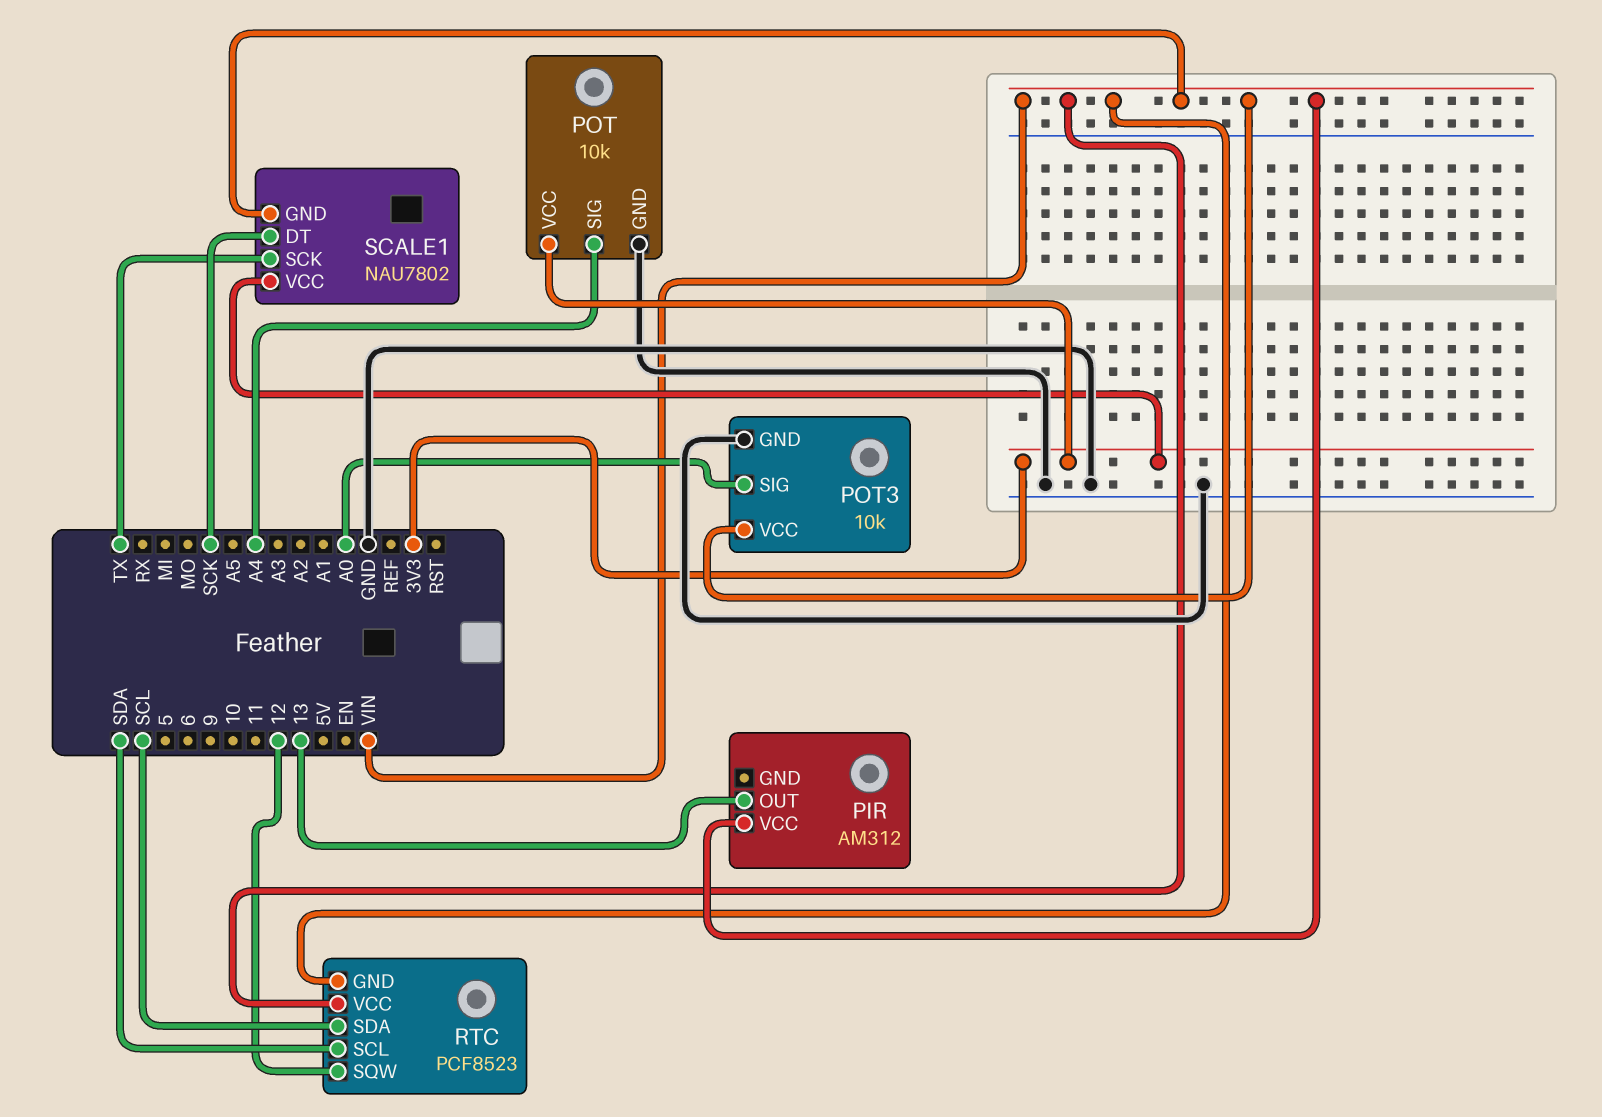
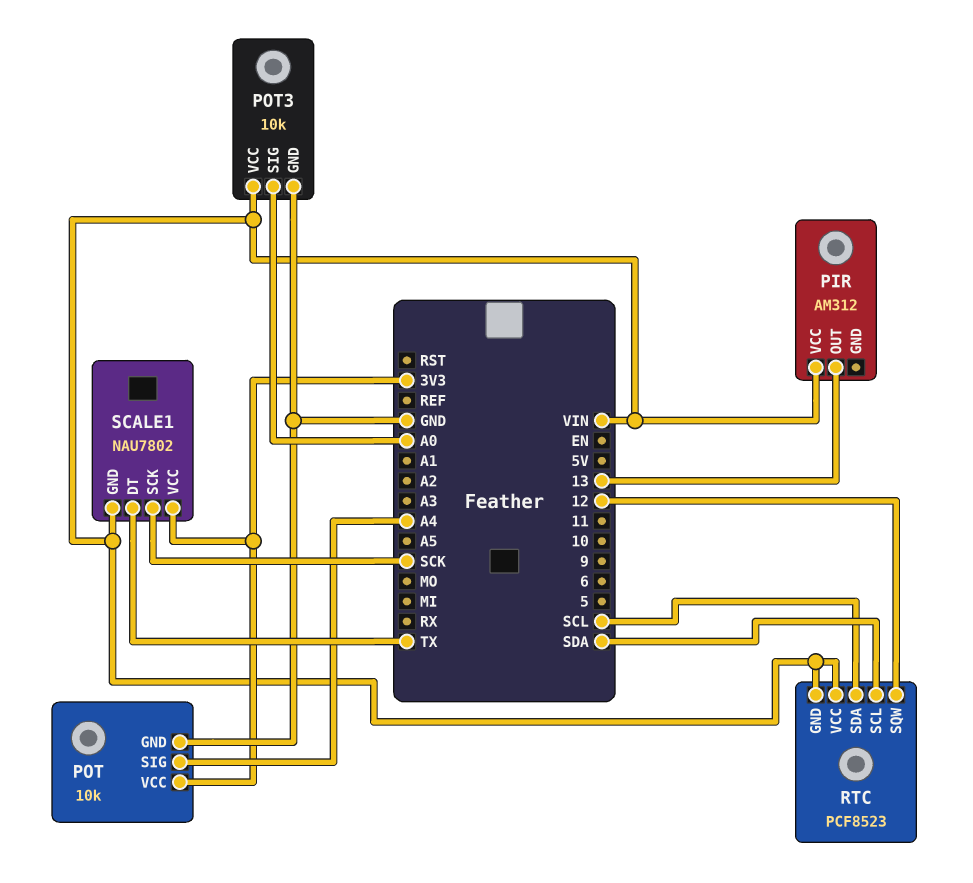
SCALE1 pin DT: SCK -> TX
SCALE1 pin SCK: TX -> SCK

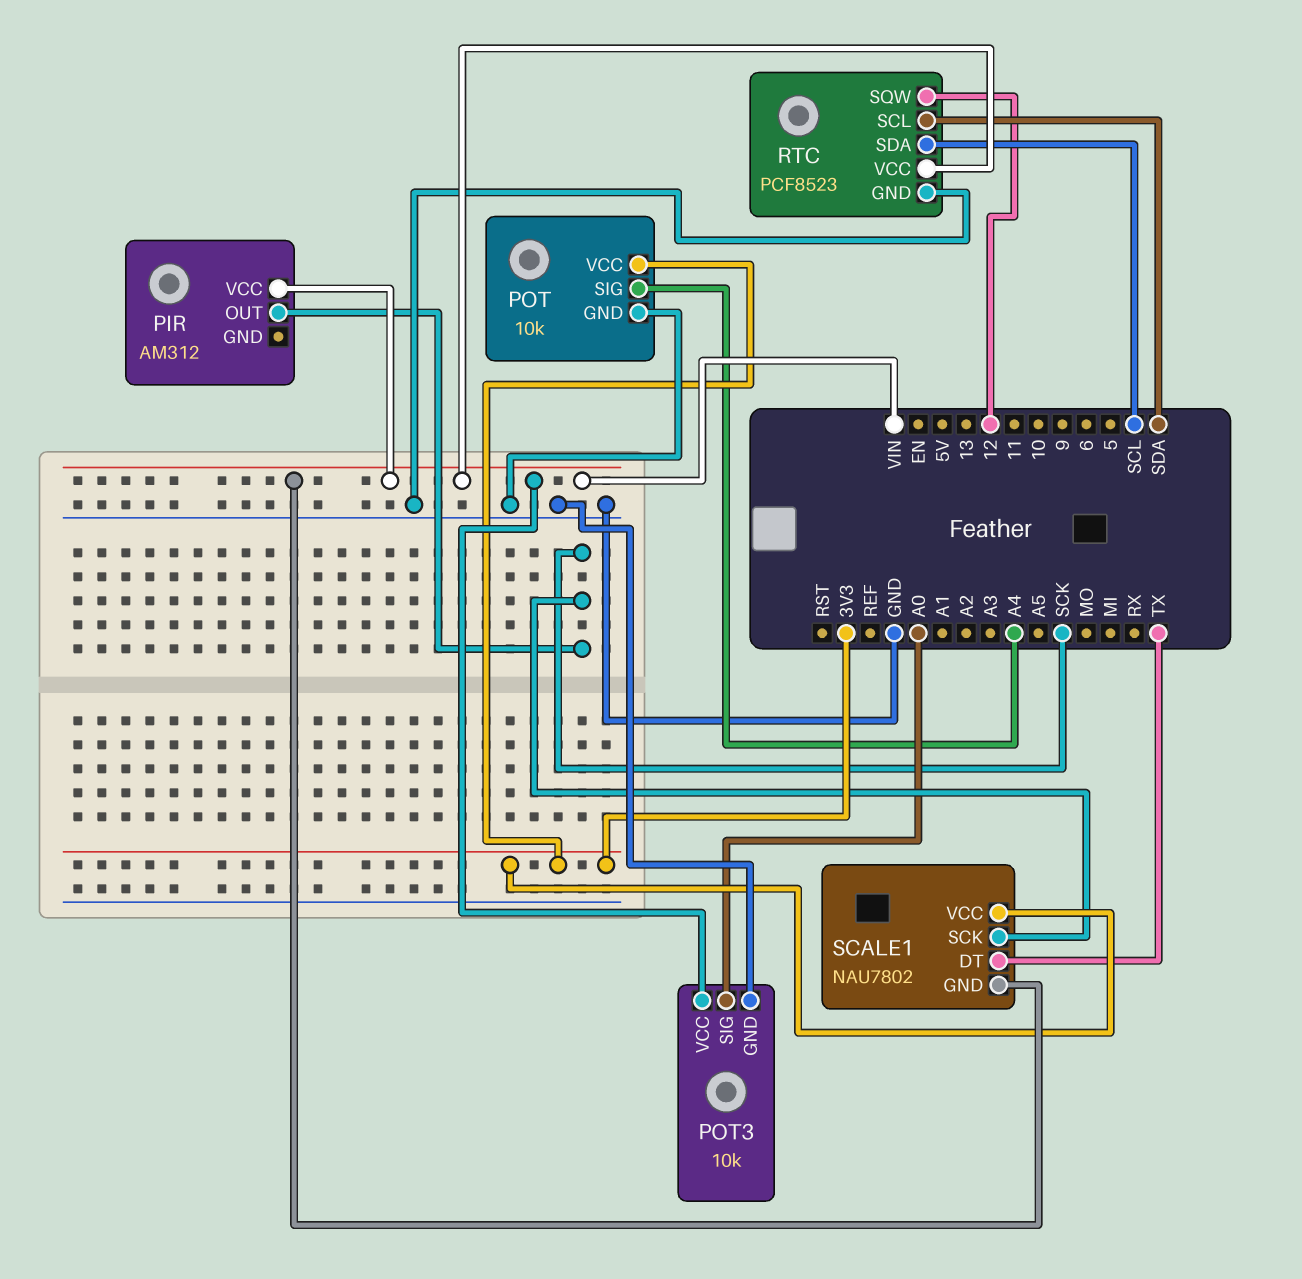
PIR pin OUT: 13 -> SCK
RTC pin GND: VIN -> GND

